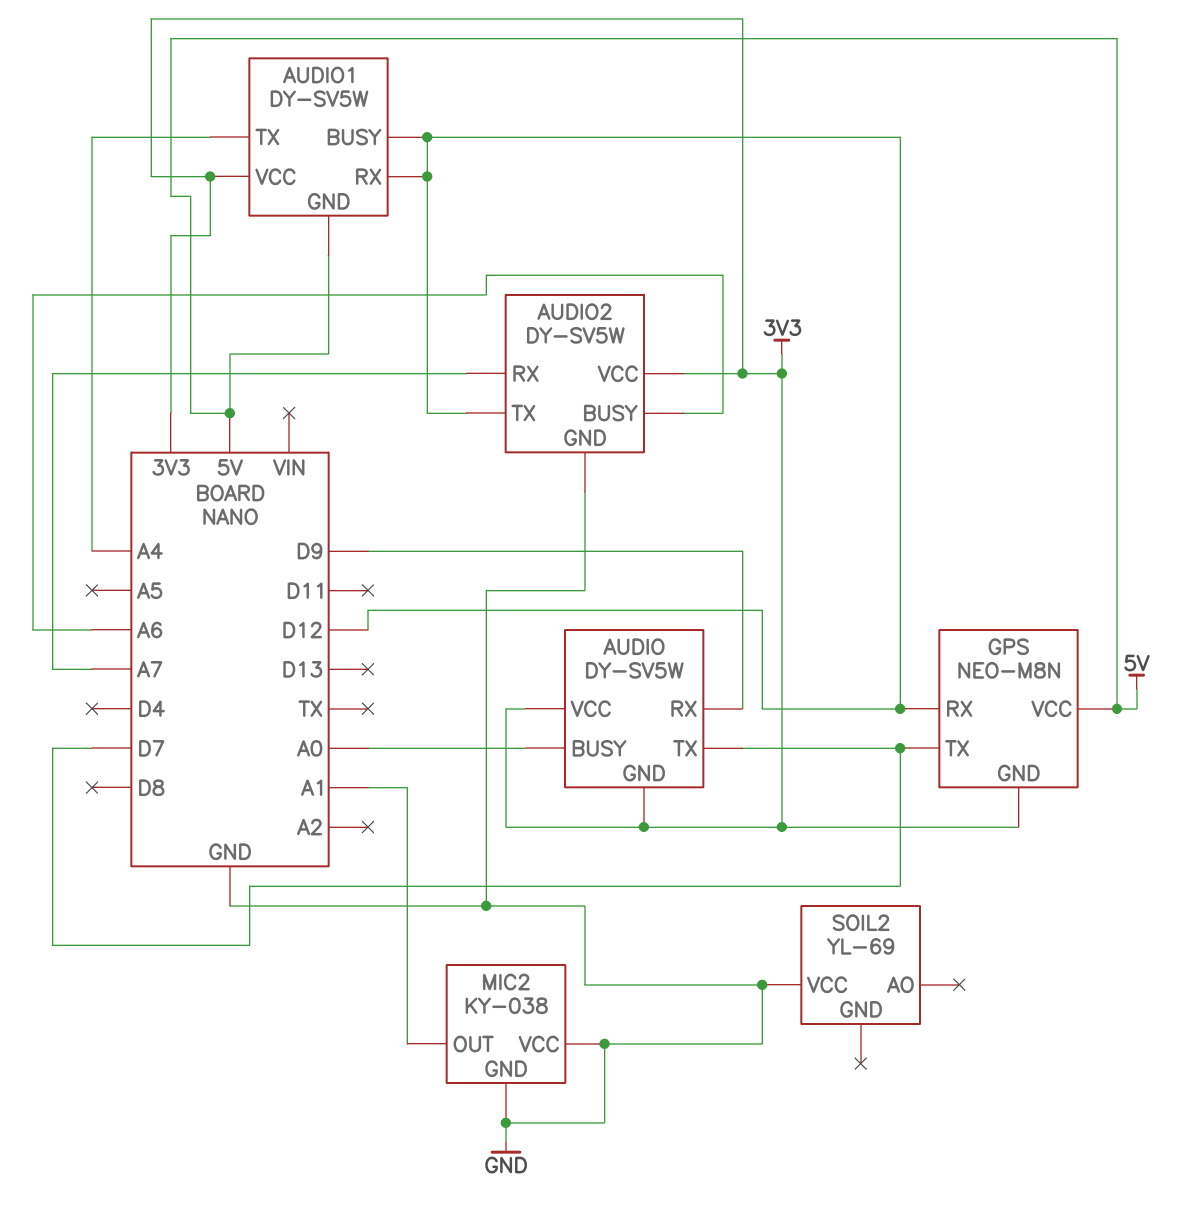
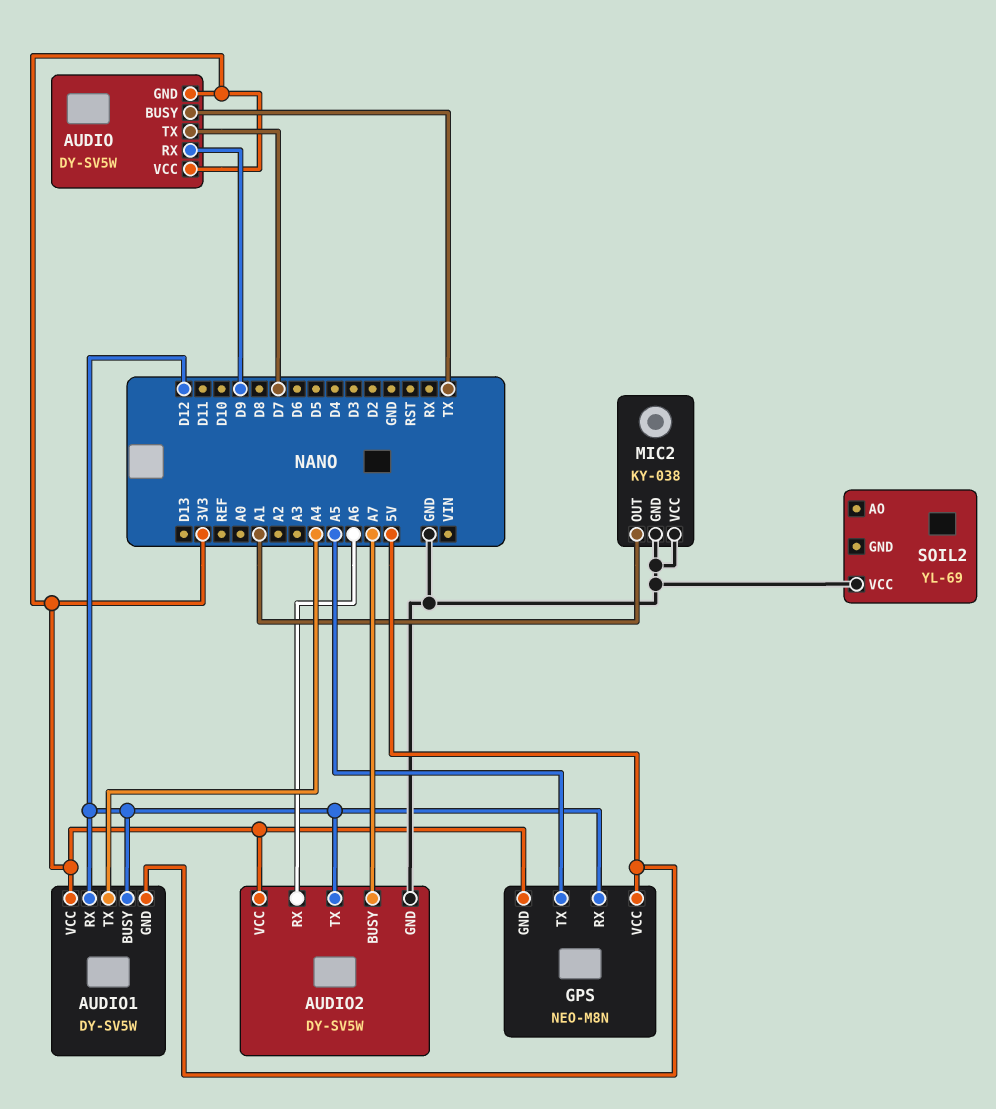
AUDIO pin BUSY: A0 -> TX
AUDIO2 pin BUSY: A6 -> A7
AUDIO2 pin RX: A7 -> A6
GPS pin TX: D7 -> A5

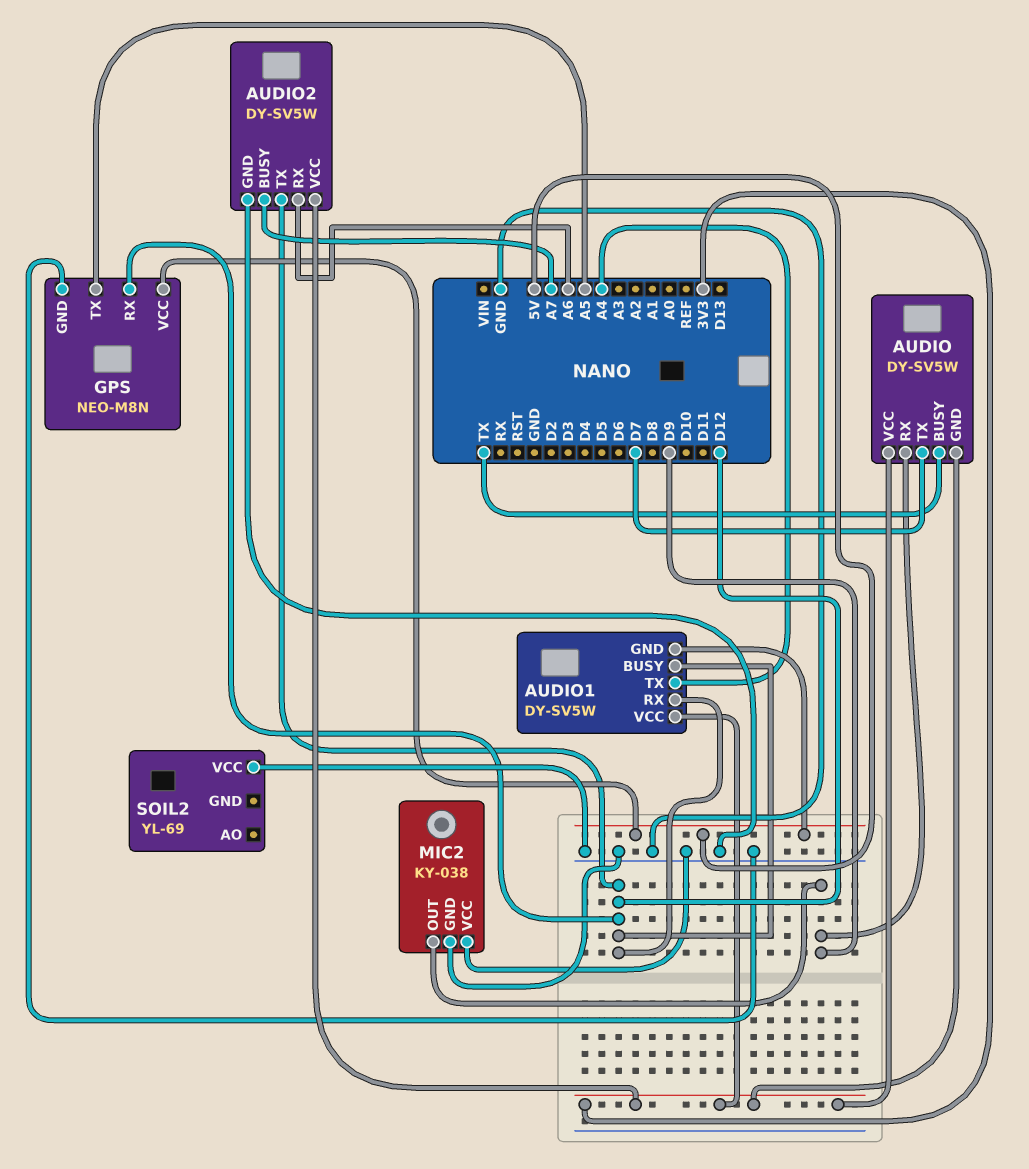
GPS pin GND: 3V3 -> GND
MIC2 pin OUT: A1 -> D9

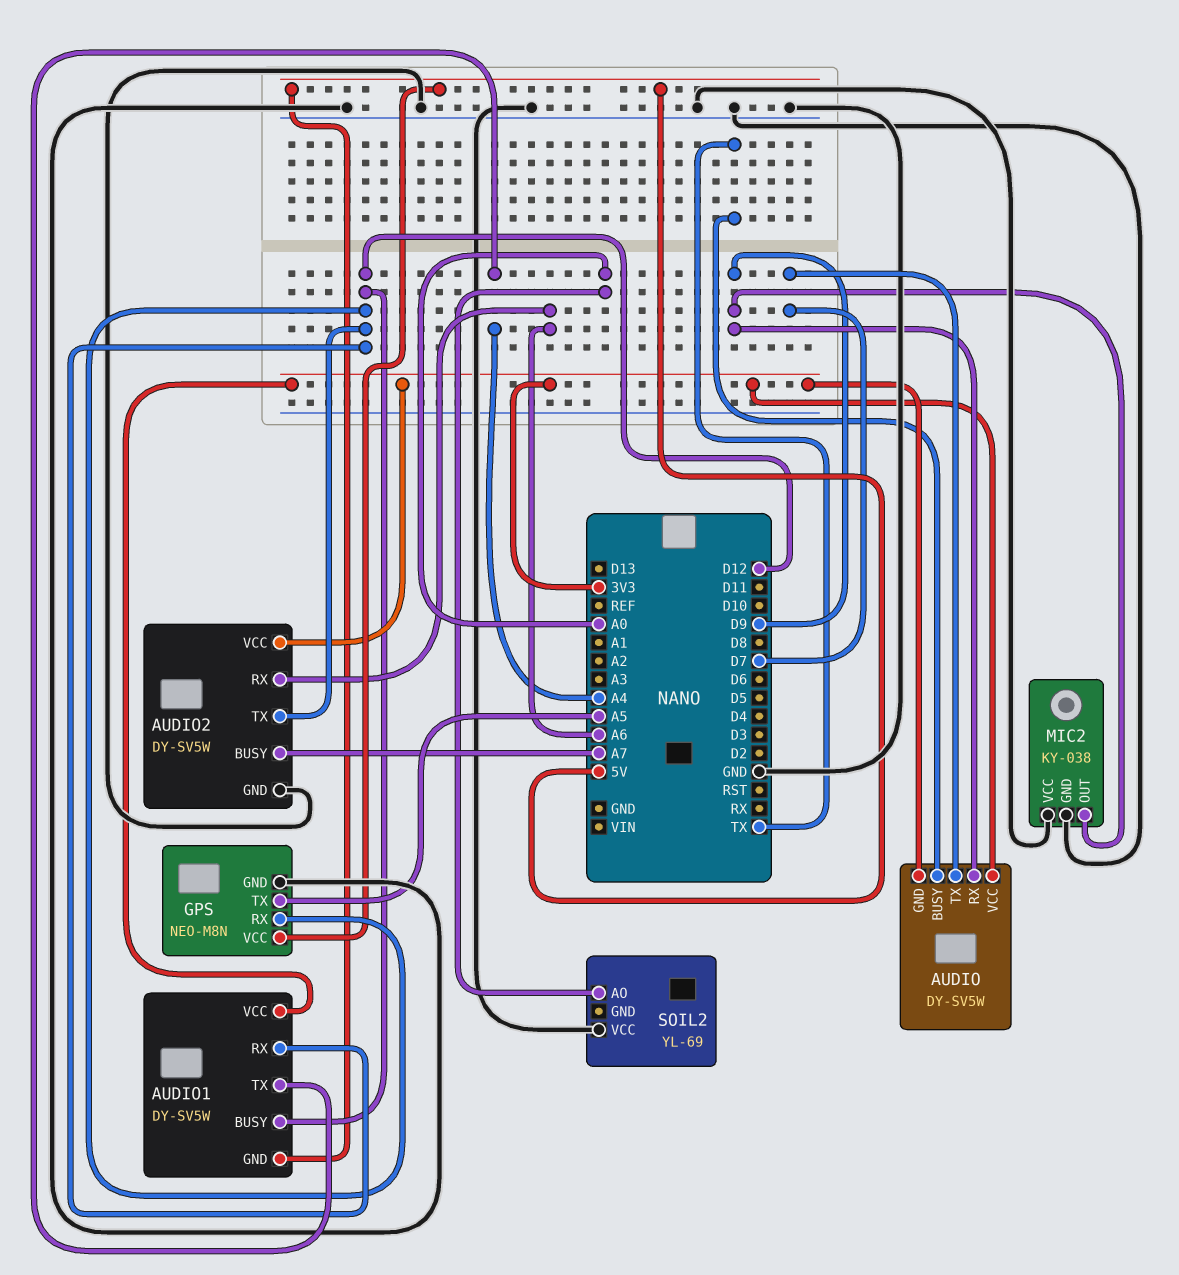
SOIL2 pin AO: none -> A0

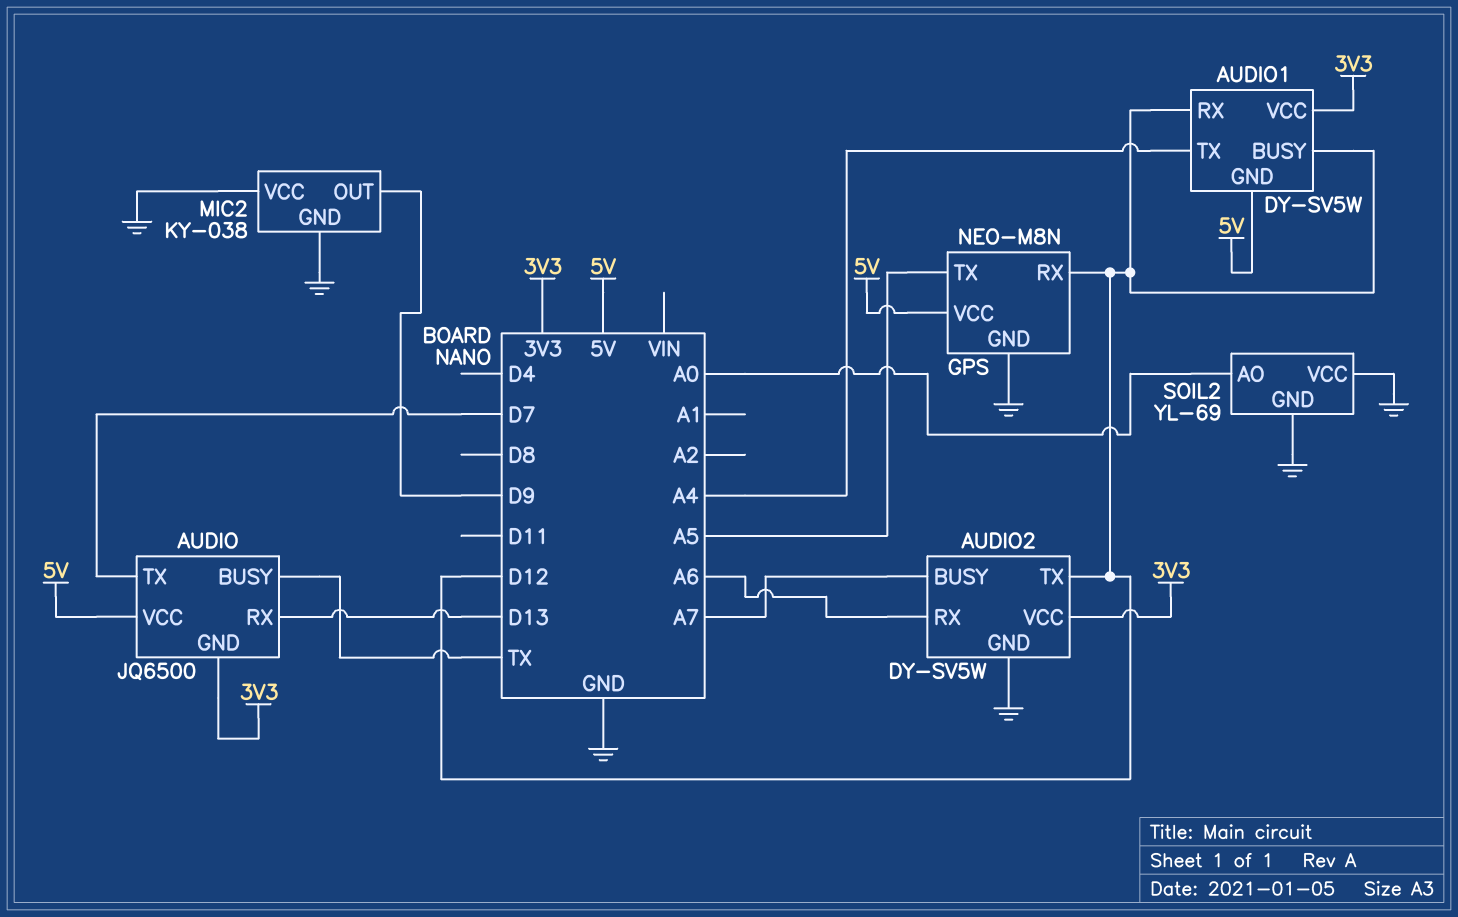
AUDIO: DY-SV5W -> JQ6500
AUDIO pin RX: D9 -> D13
AUDIO pin VCC: 3V3 -> 5V
SOIL2 pin GND: none -> GND

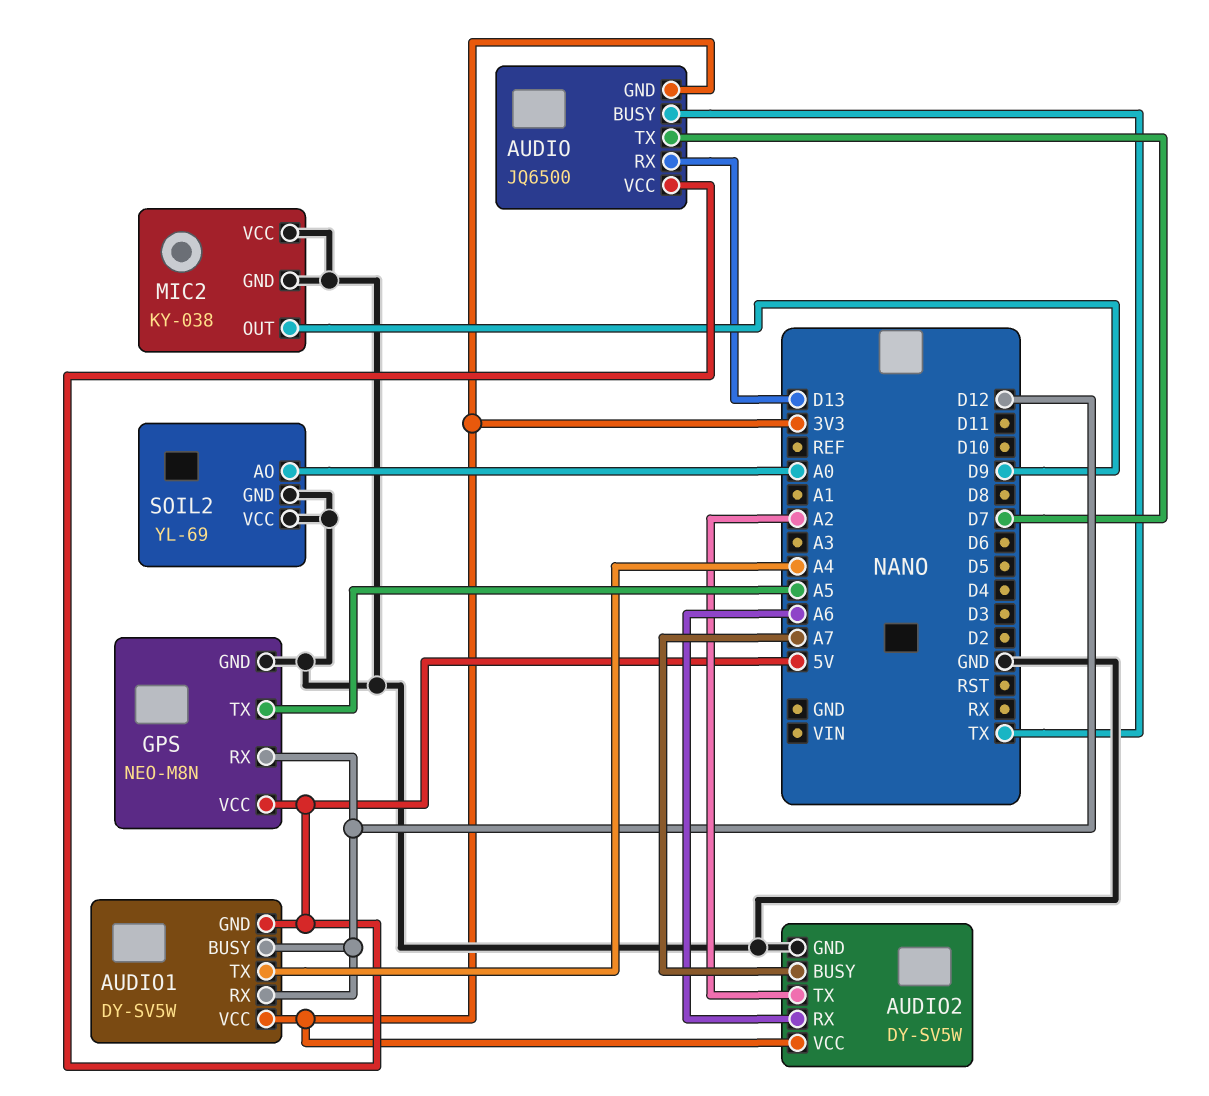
AUDIO2 pin TX: D12 -> A2

